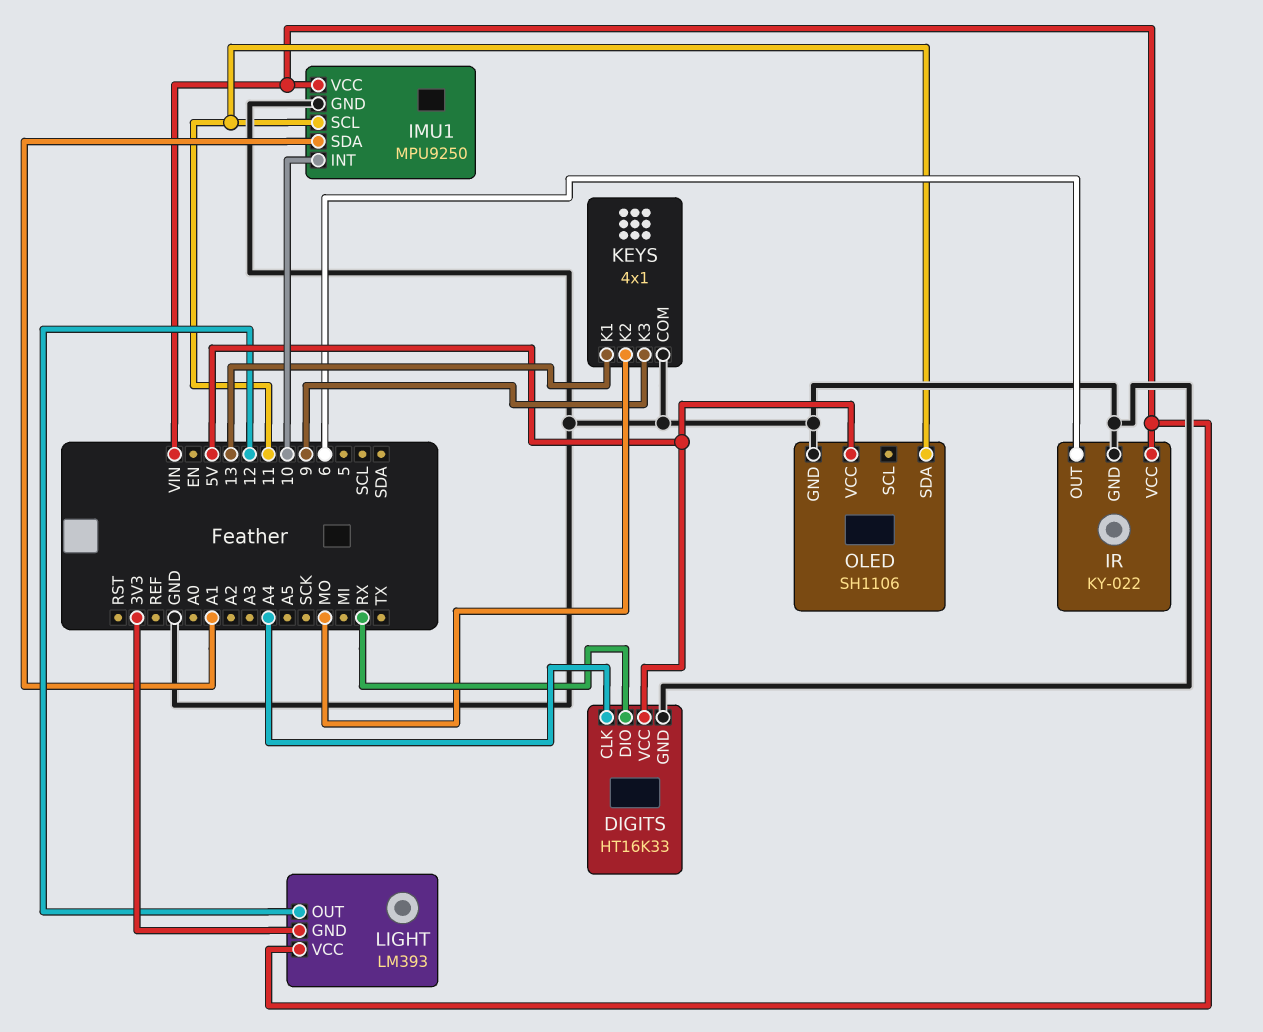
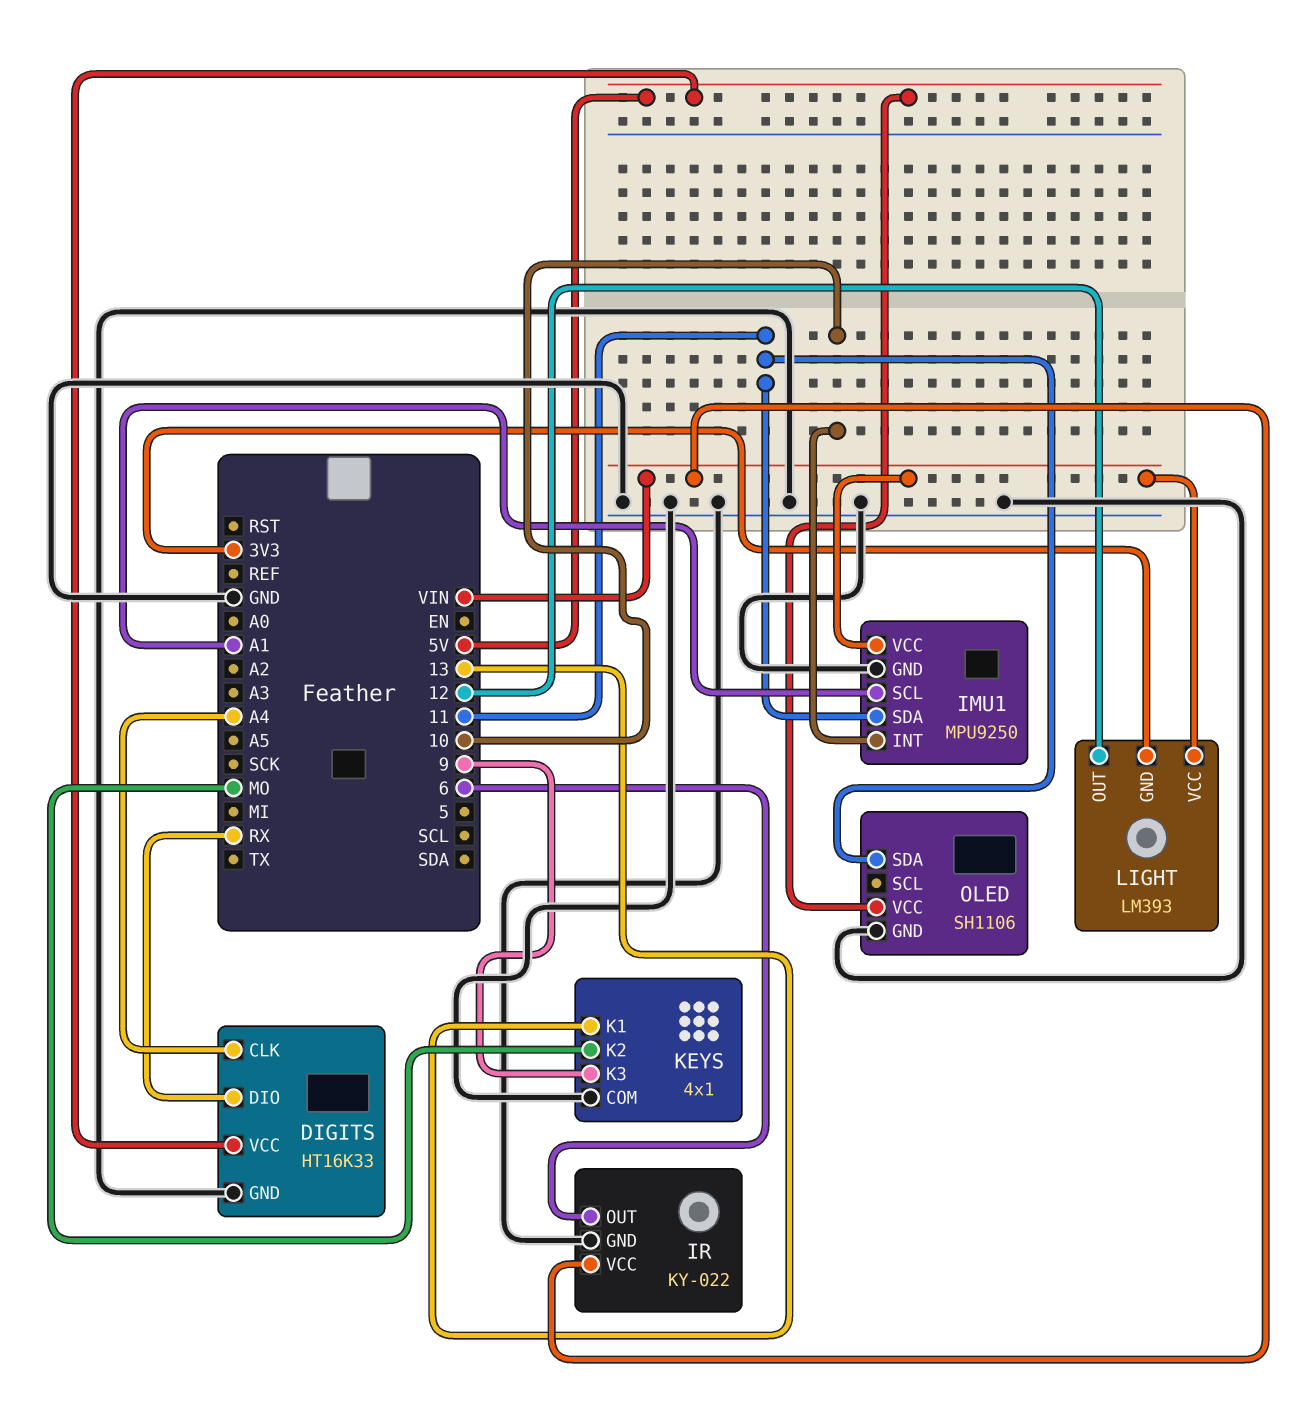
IMU1 pin SCL: 11 -> A1
IMU1 pin SDA: A1 -> 11

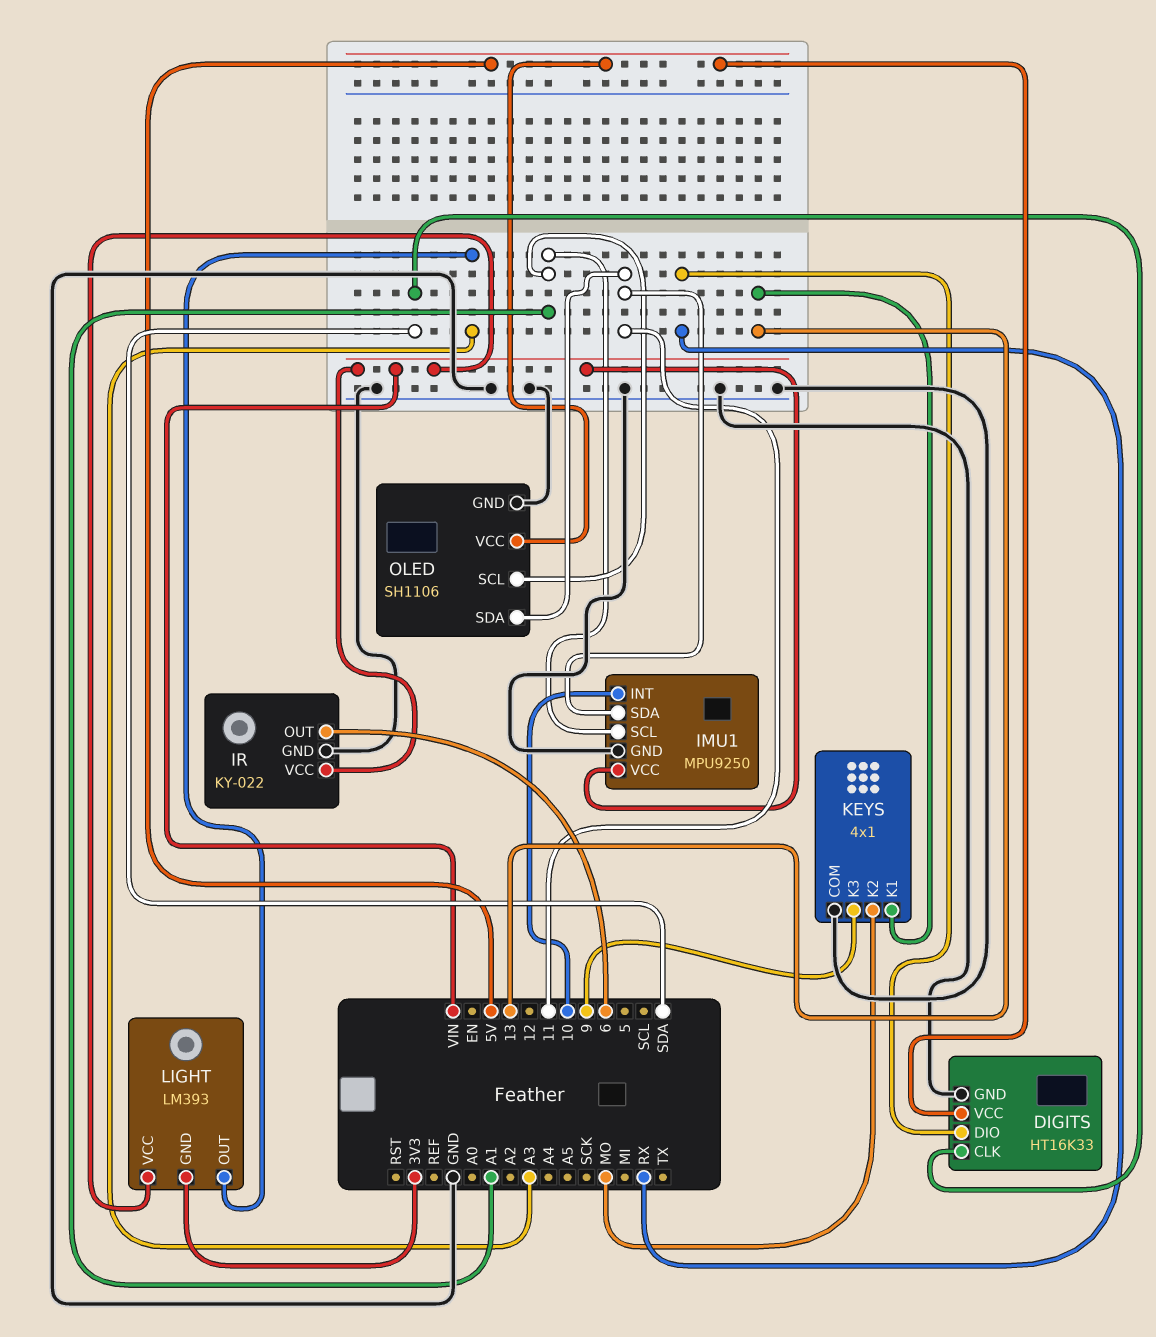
DIGITS pin CLK: A4 -> SDA
LIGHT pin OUT: 12 -> A3
OLED pin SCL: none -> A1

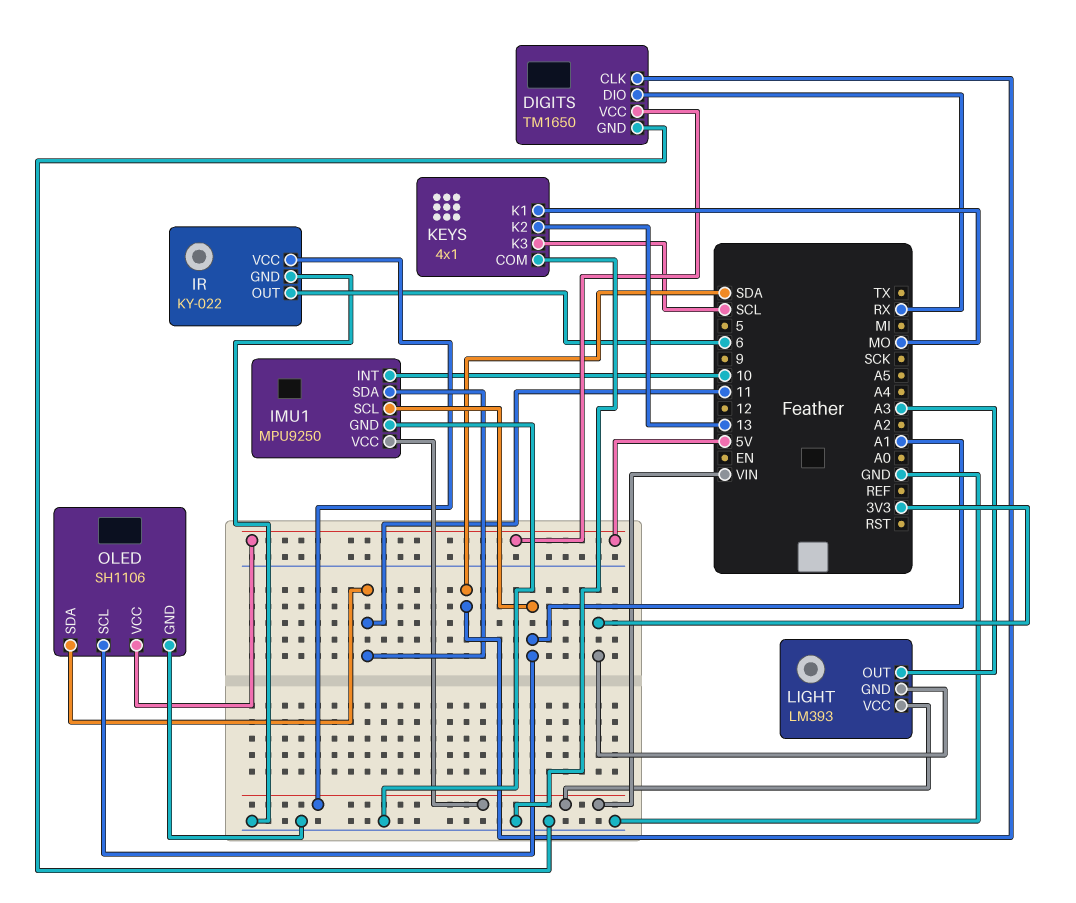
DIGITS: HT16K33 -> TM1650
KEYS pin K1: 13 -> MO
KEYS pin K2: MO -> 13
KEYS pin K3: 9 -> SCL

